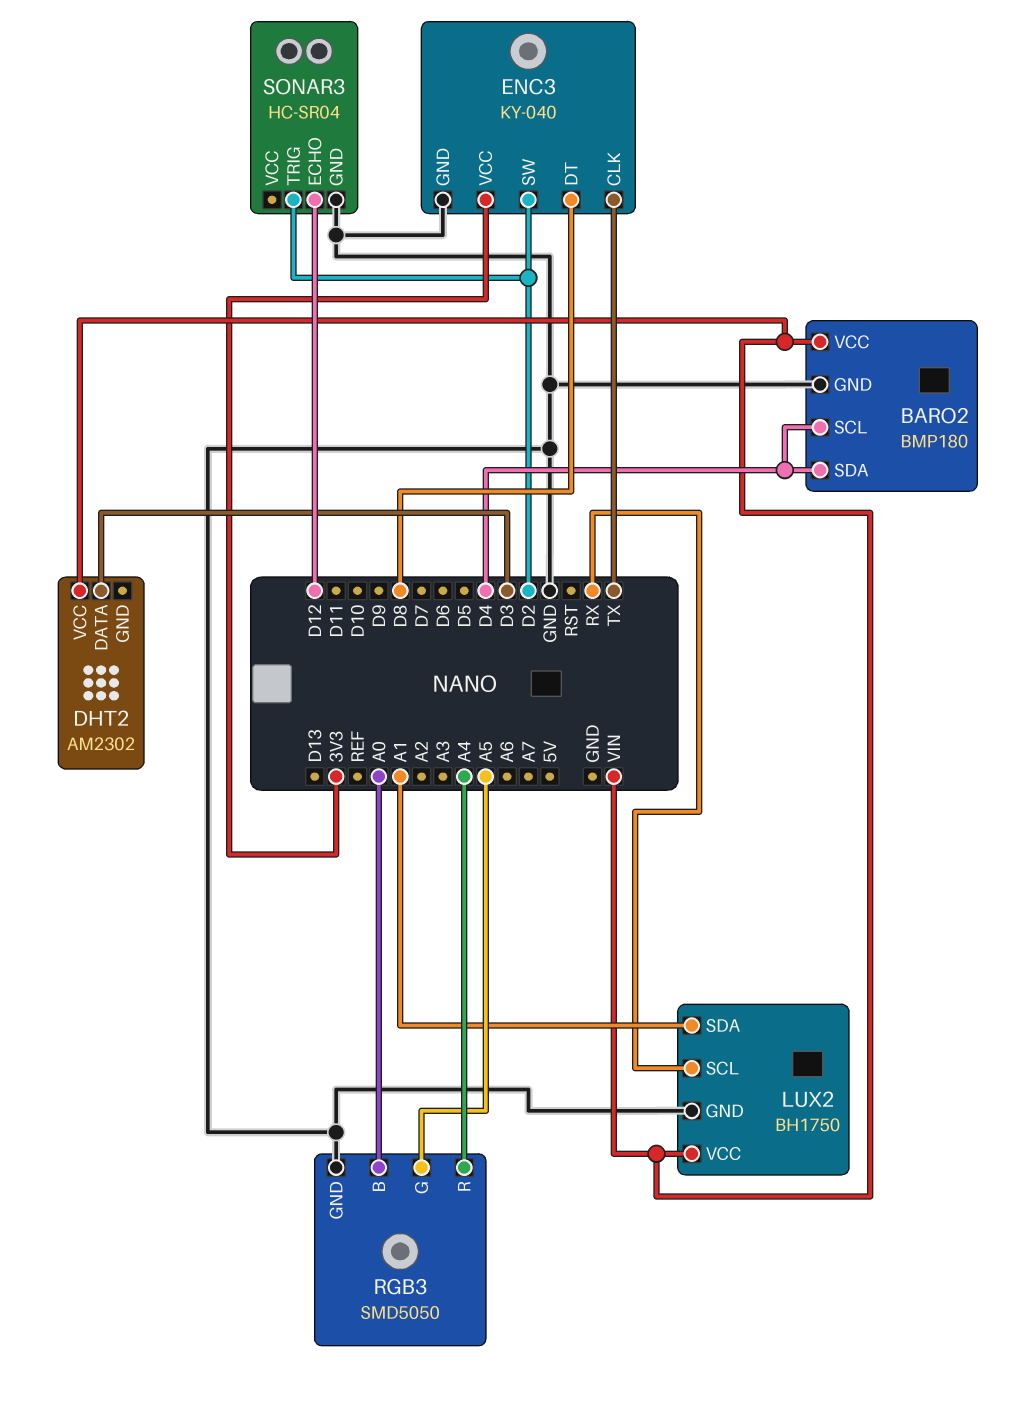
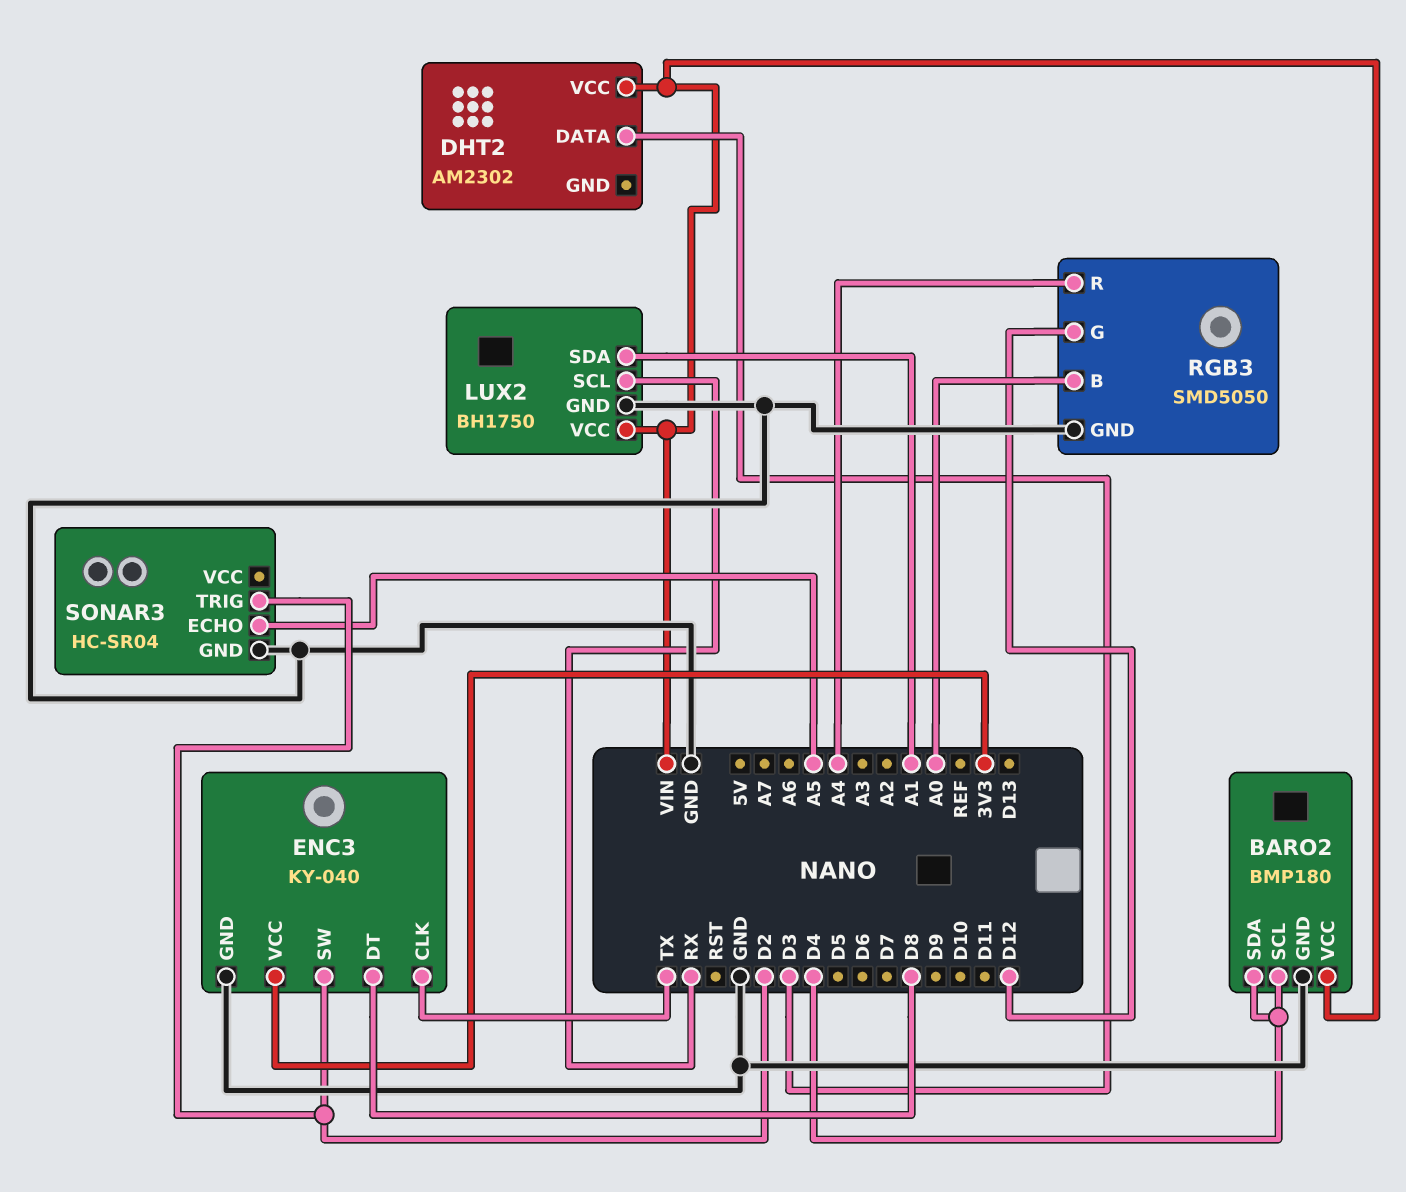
RGB3 pin G: A5 -> D12
SONAR3 pin ECHO: D12 -> A5

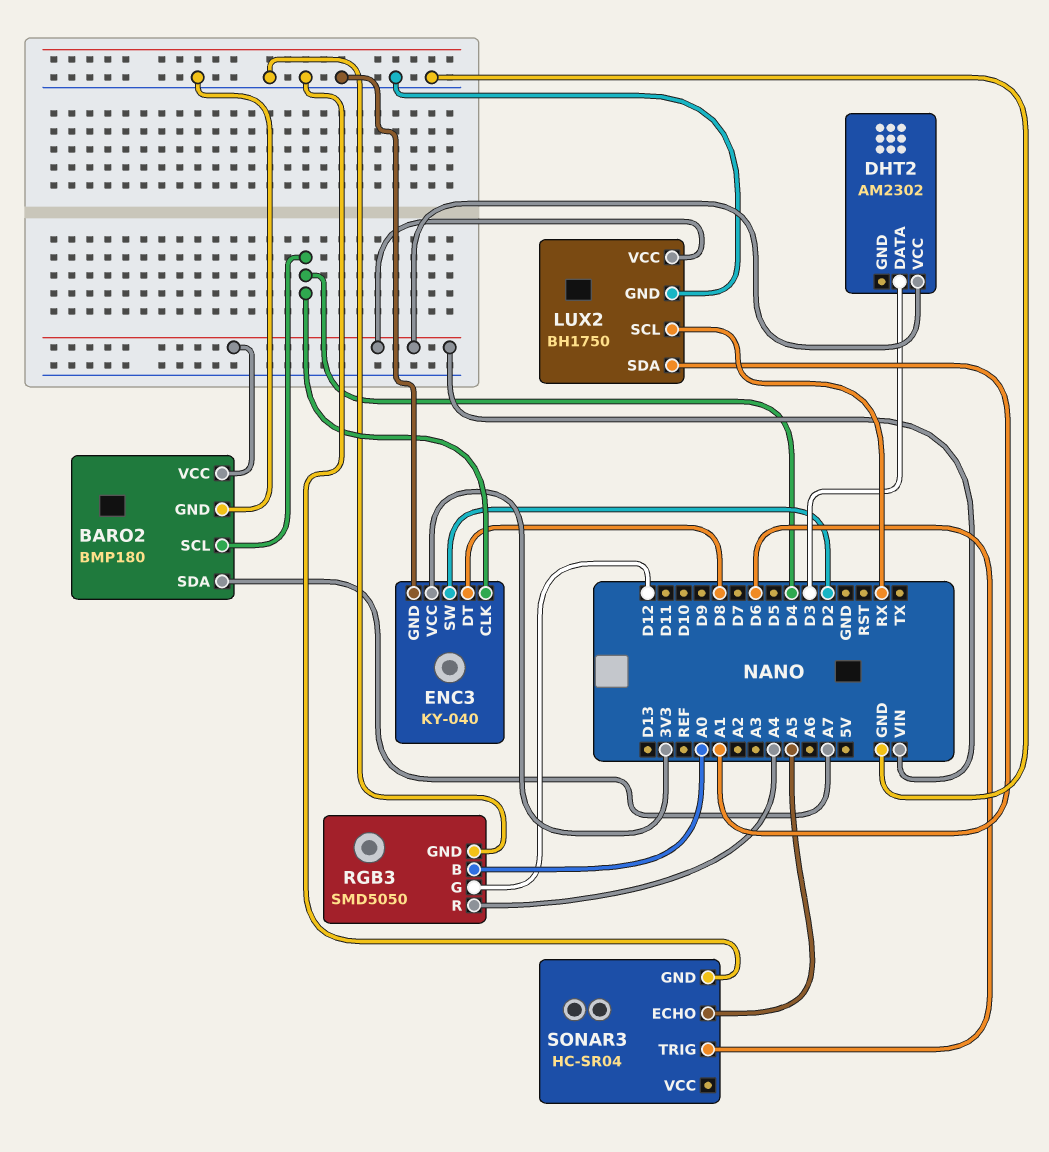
BARO2 pin SDA: D4 -> A7
ENC3 pin CLK: TX -> D4
SONAR3 pin TRIG: D2 -> D6

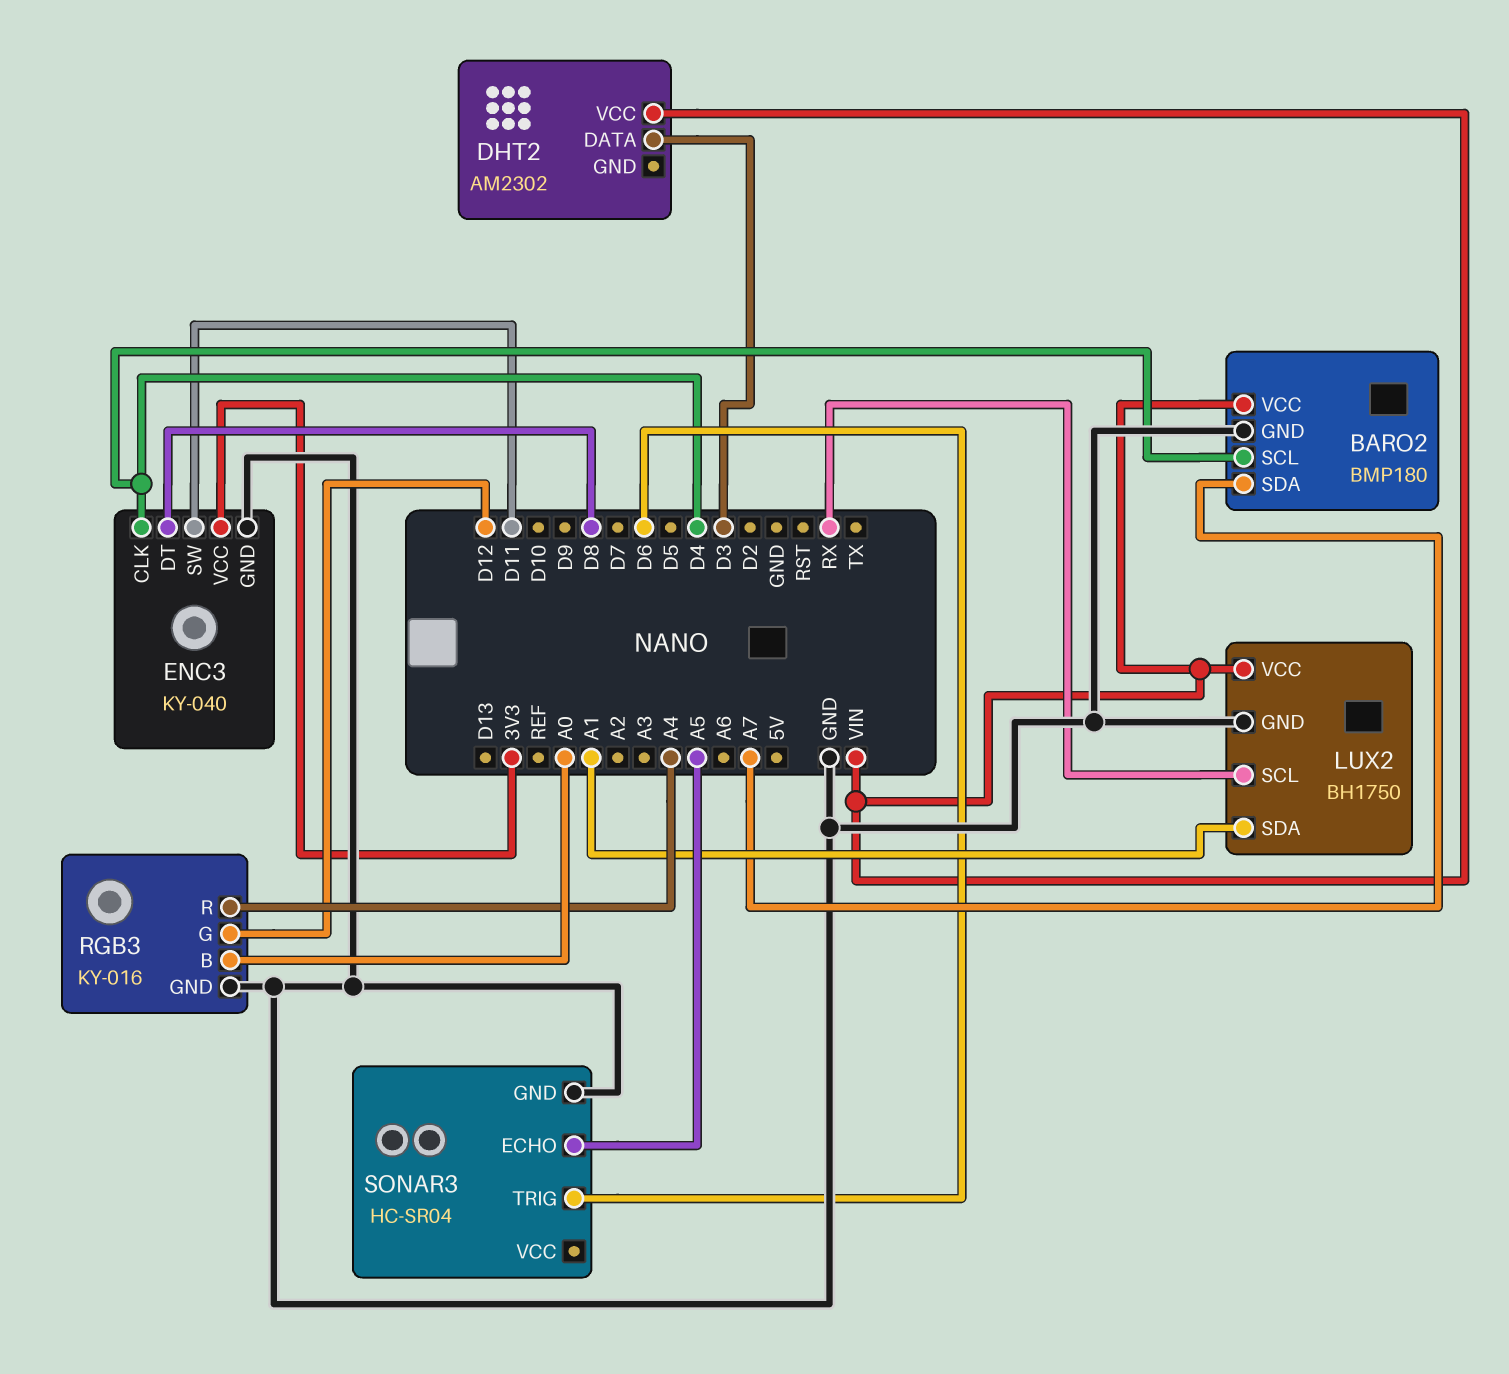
ENC3 pin SW: D2 -> D11
RGB3: SMD5050 -> KY-016

